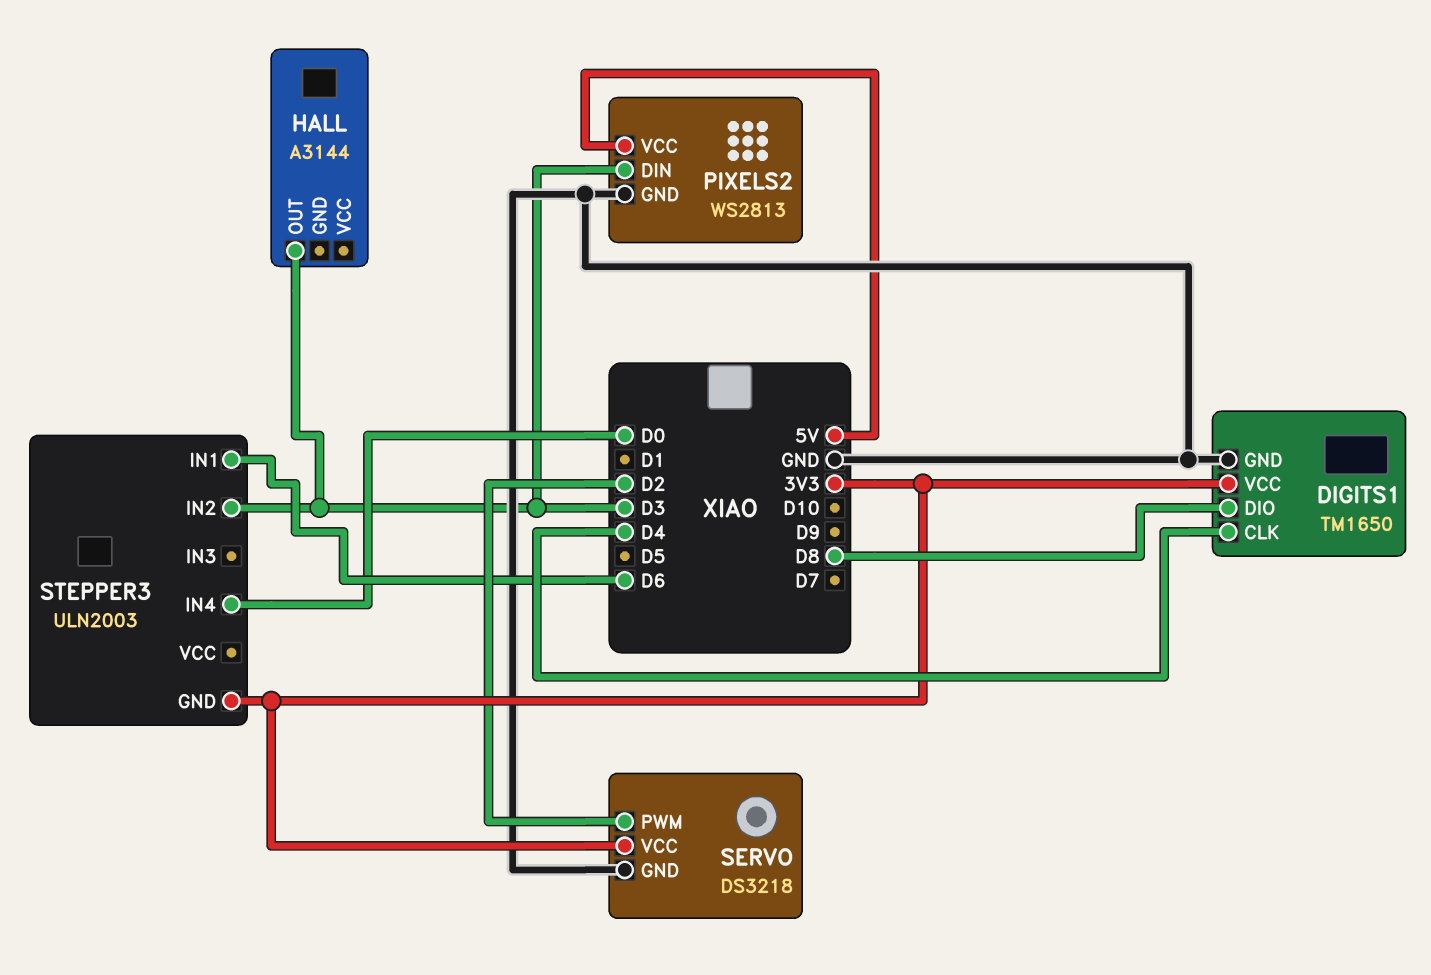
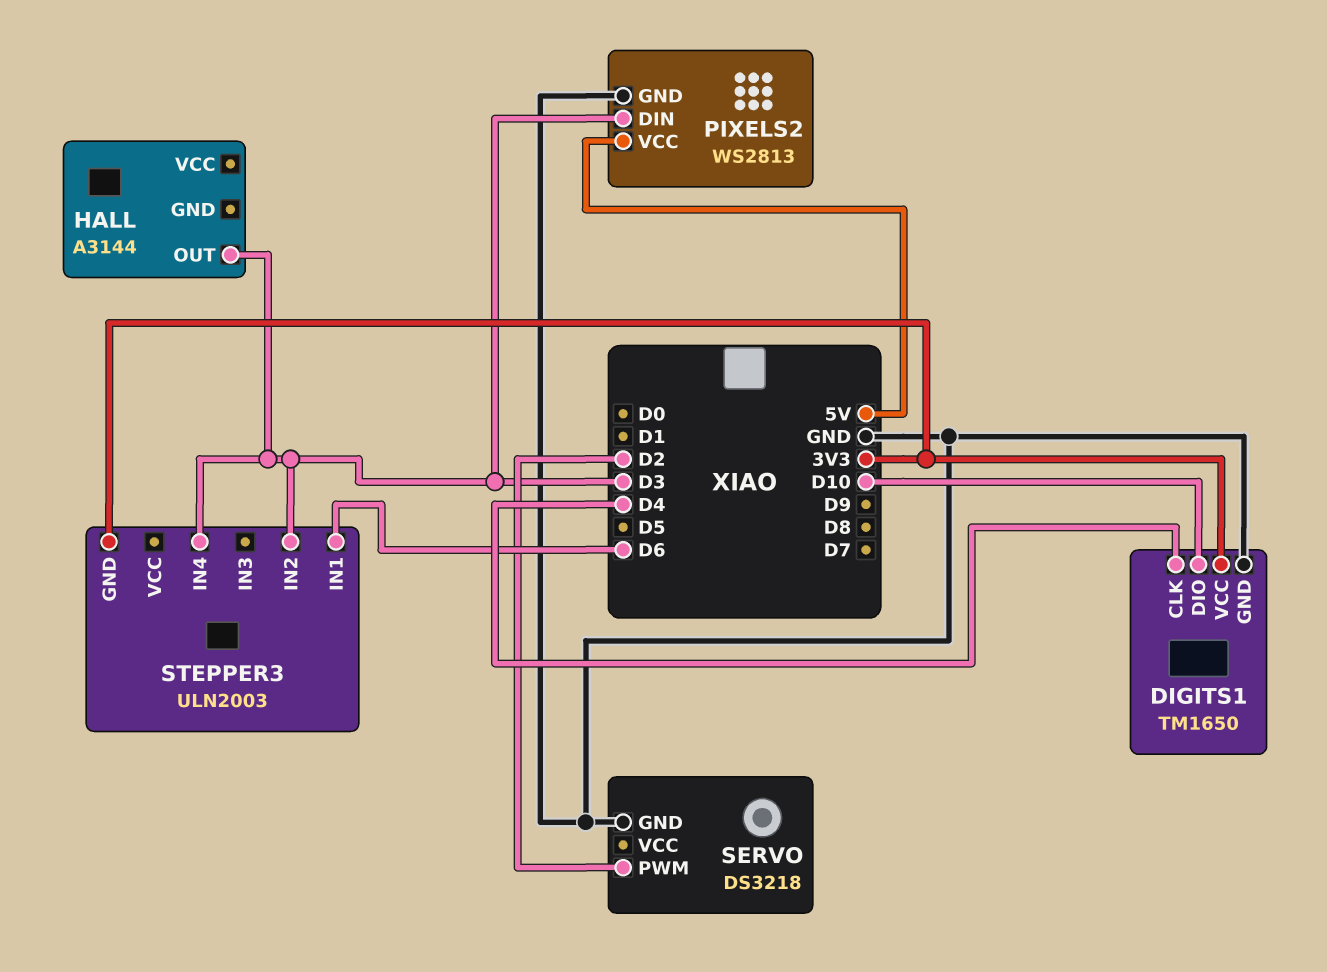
DIGITS1 pin DIO: D8 -> D10
SERVO pin VCC: 3V3 -> none
STEPPER3 pin IN4: D0 -> D3

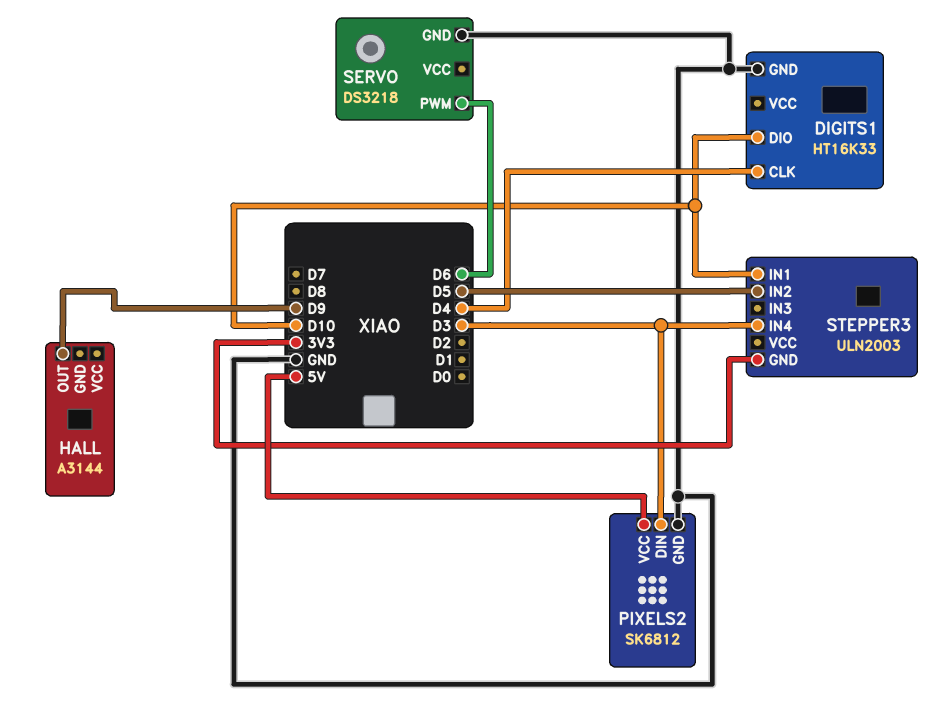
DIGITS1: TM1650 -> HT16K33
DIGITS1 pin VCC: 3V3 -> none
HALL pin OUT: D3 -> D9
PIXELS2: WS2813 -> SK6812
SERVO pin PWM: D2 -> D6
STEPPER3 pin IN1: D6 -> D10
STEPPER3 pin IN2: D3 -> D5

